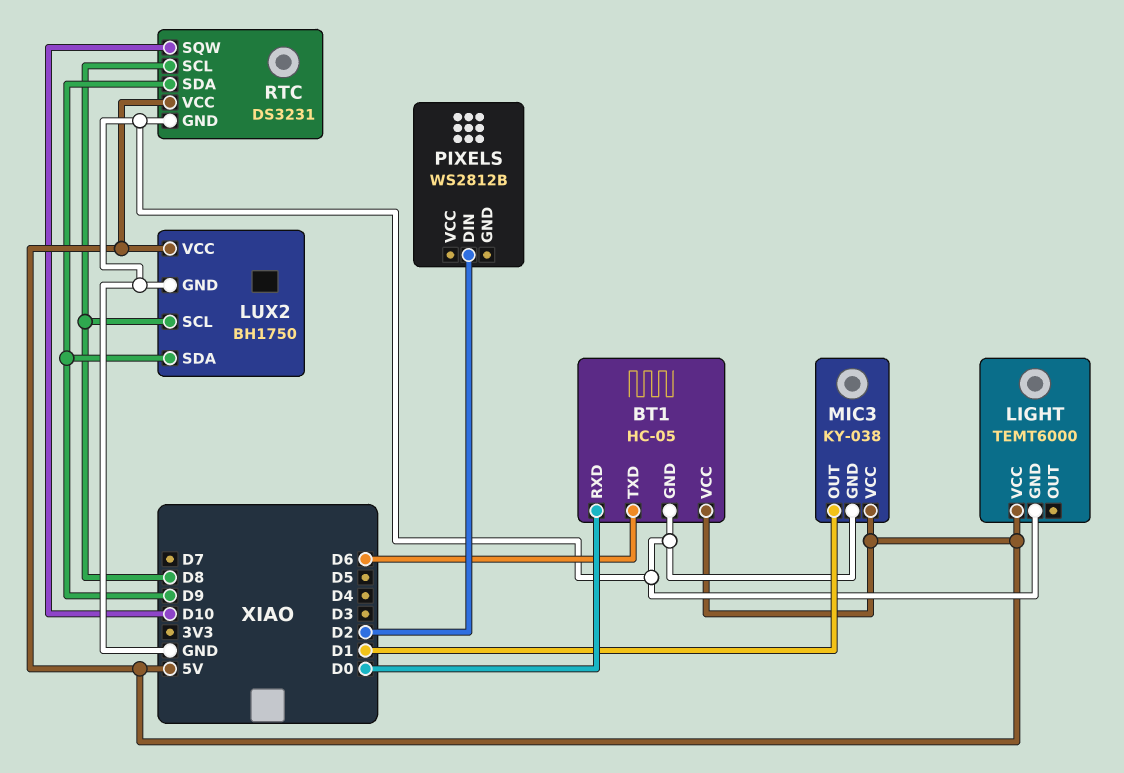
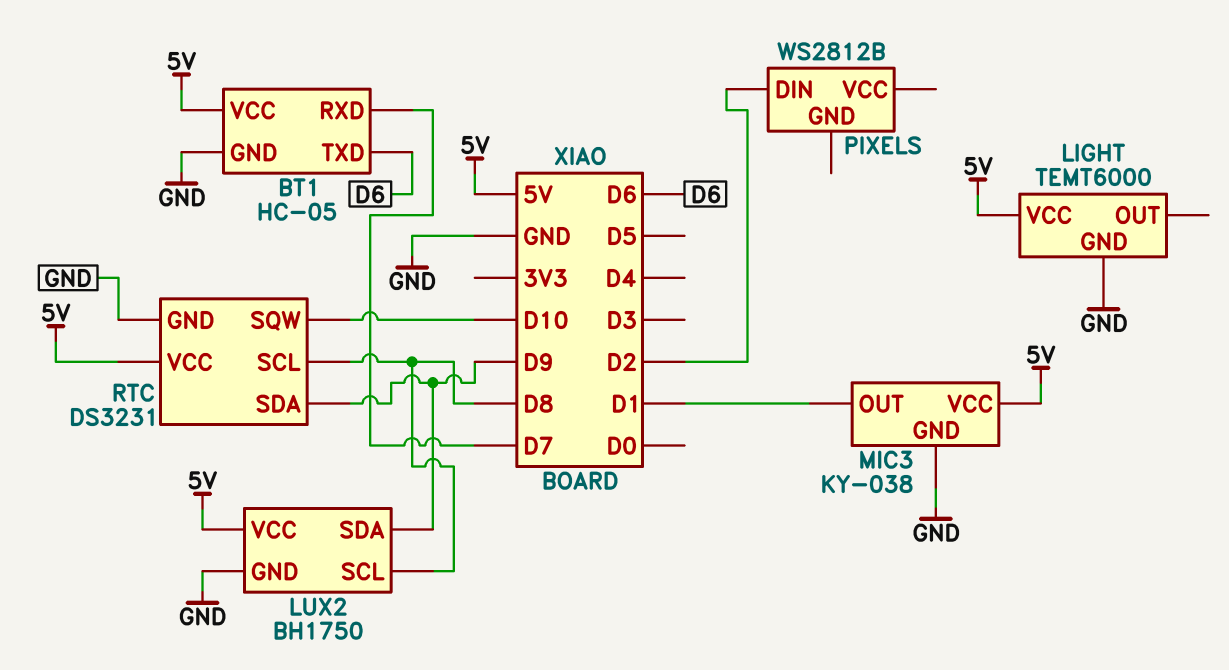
BT1 pin RXD: D0 -> D7

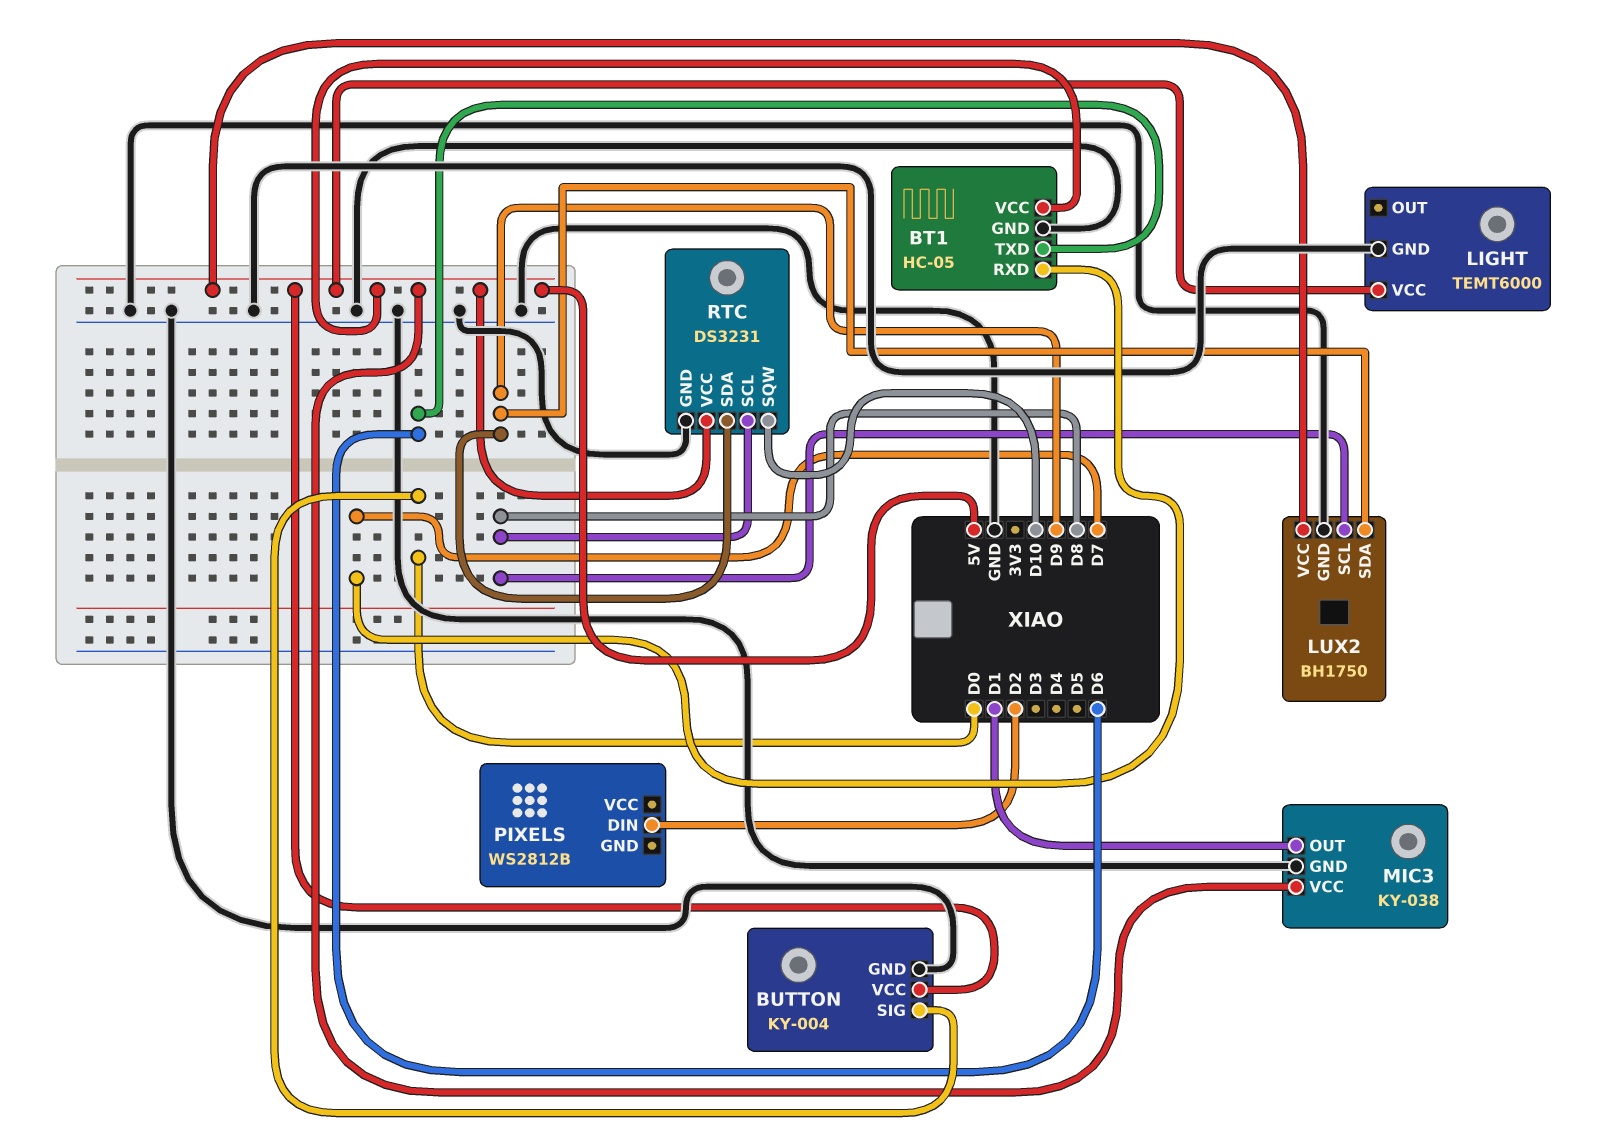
BUTTON: none -> KY-004
BUTTON pin GND: none -> GND
BUTTON pin SIG: none -> D0
BUTTON pin VCC: none -> 5V

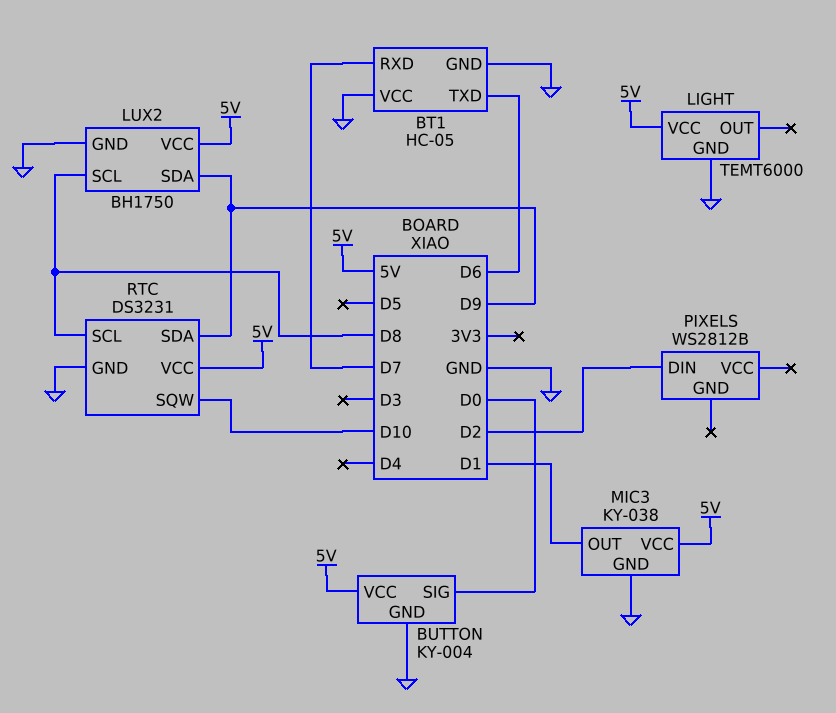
BT1 pin VCC: 5V -> GND

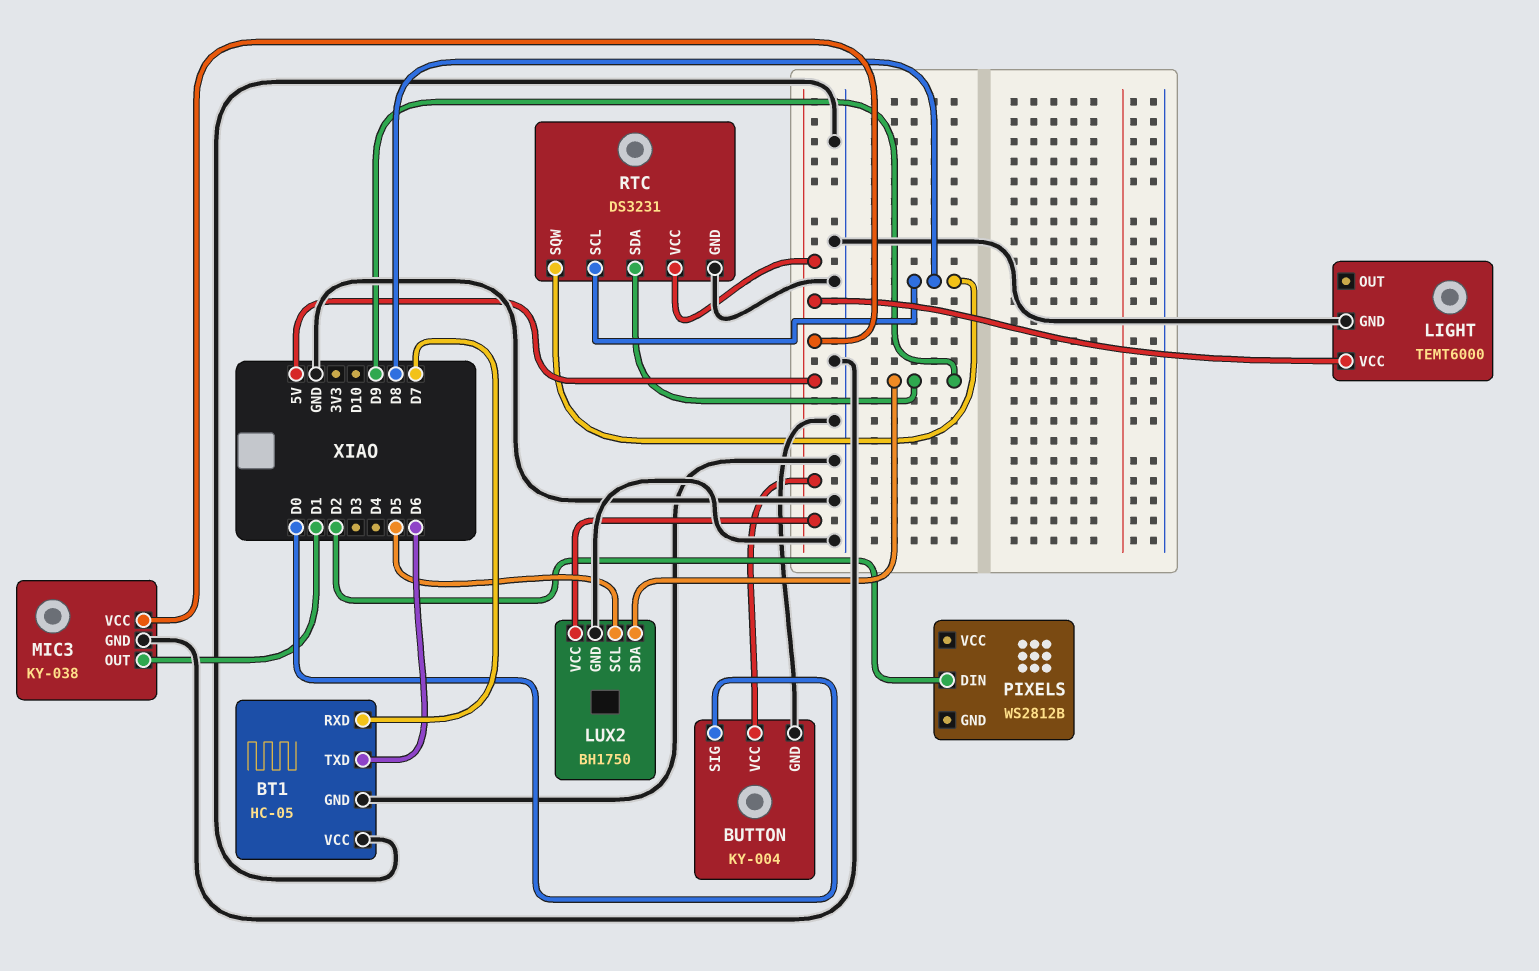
LUX2 pin SCL: D8 -> D5
RTC pin SQW: D10 -> D8

